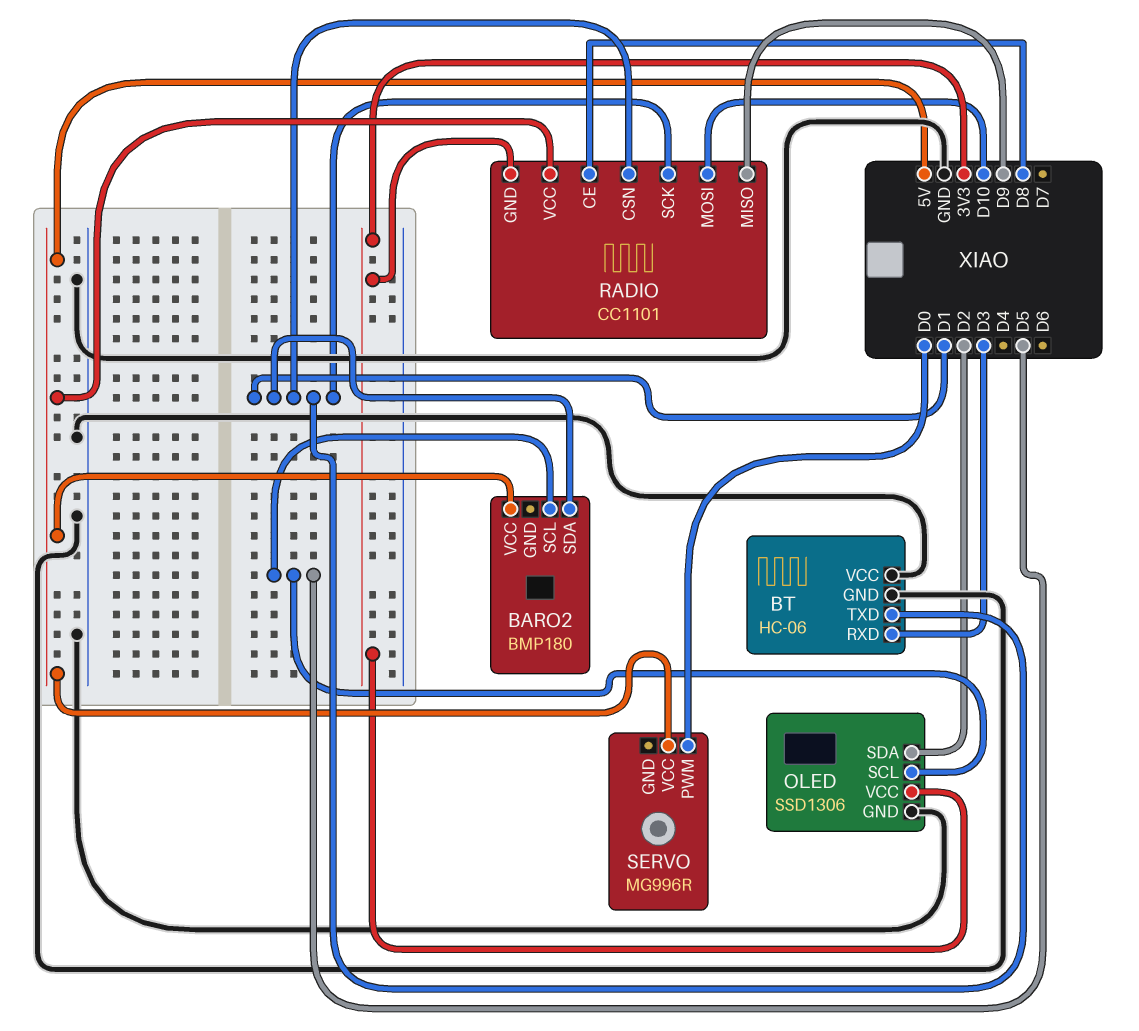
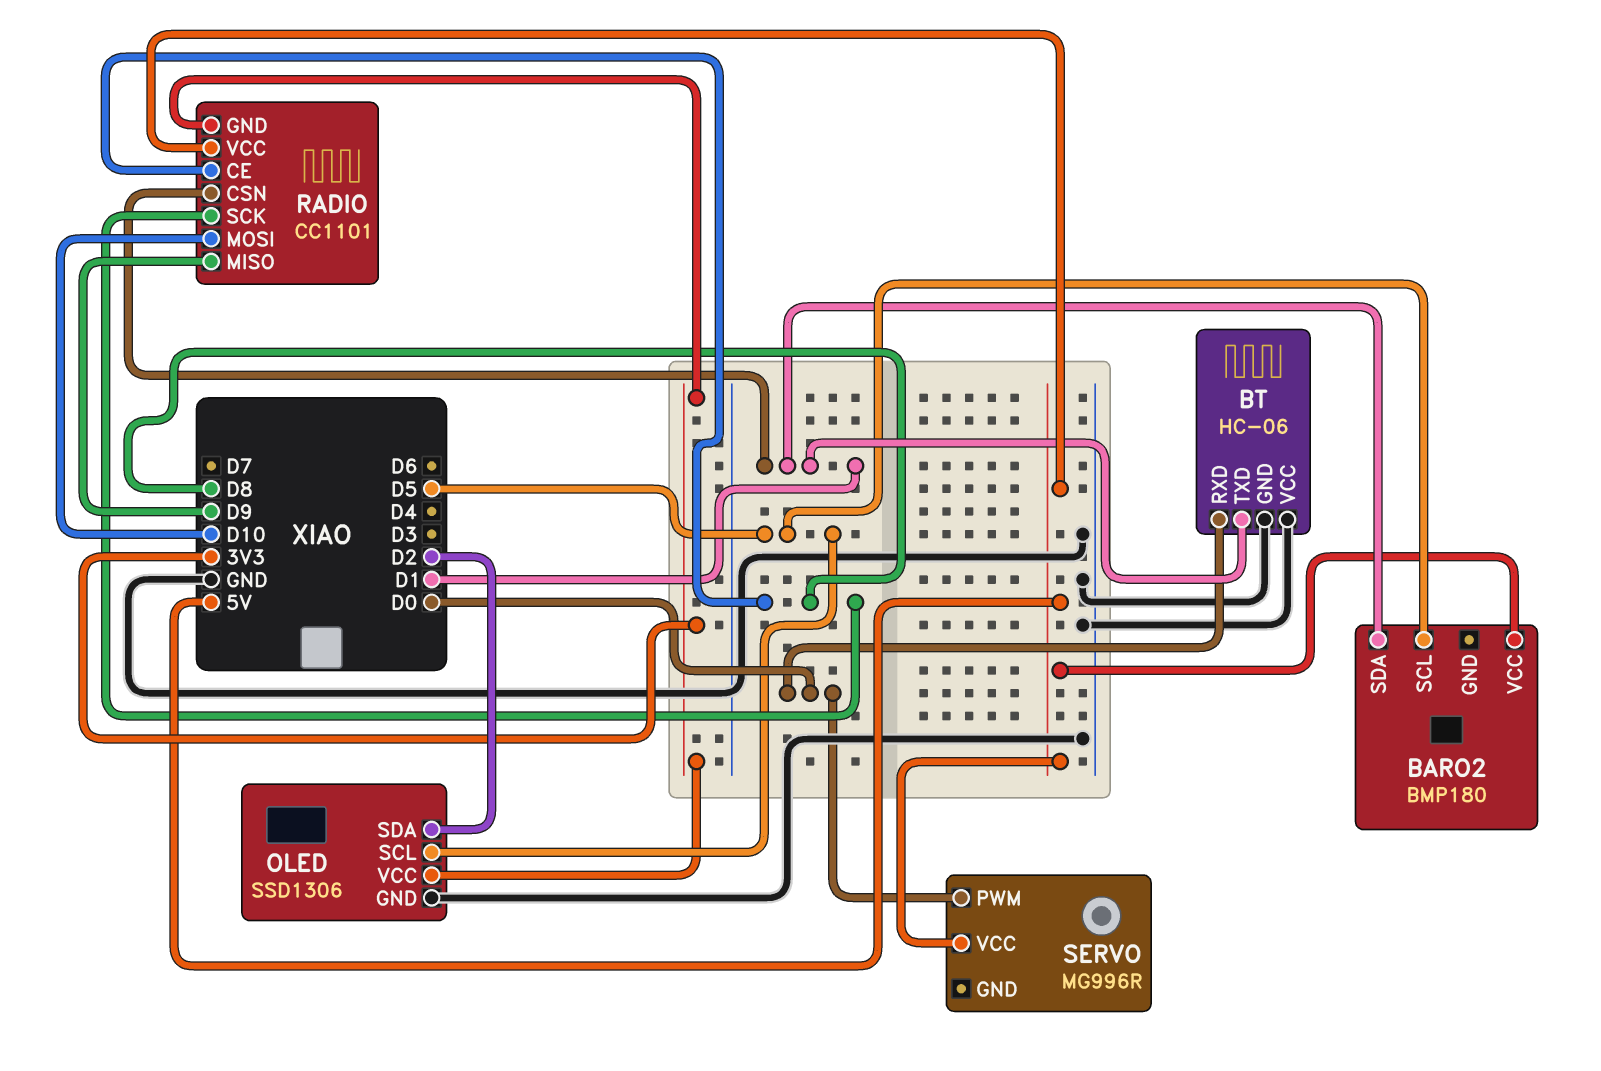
BT pin RXD: D3 -> D0
RADIO pin SCK: D1 -> D8

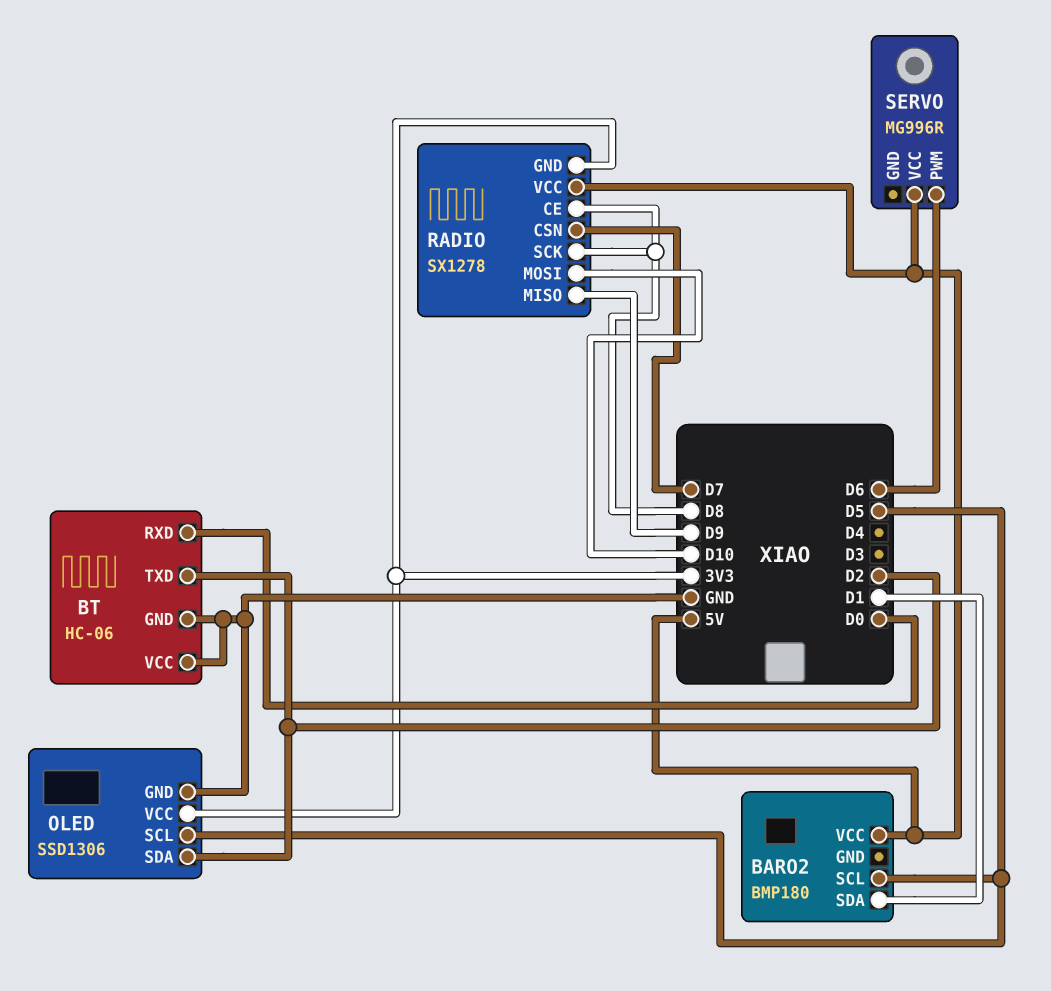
BT pin TXD: D1 -> D2
RADIO: CC1101 -> SX1278
RADIO pin CSN: D1 -> D7
SERVO pin PWM: D0 -> D6

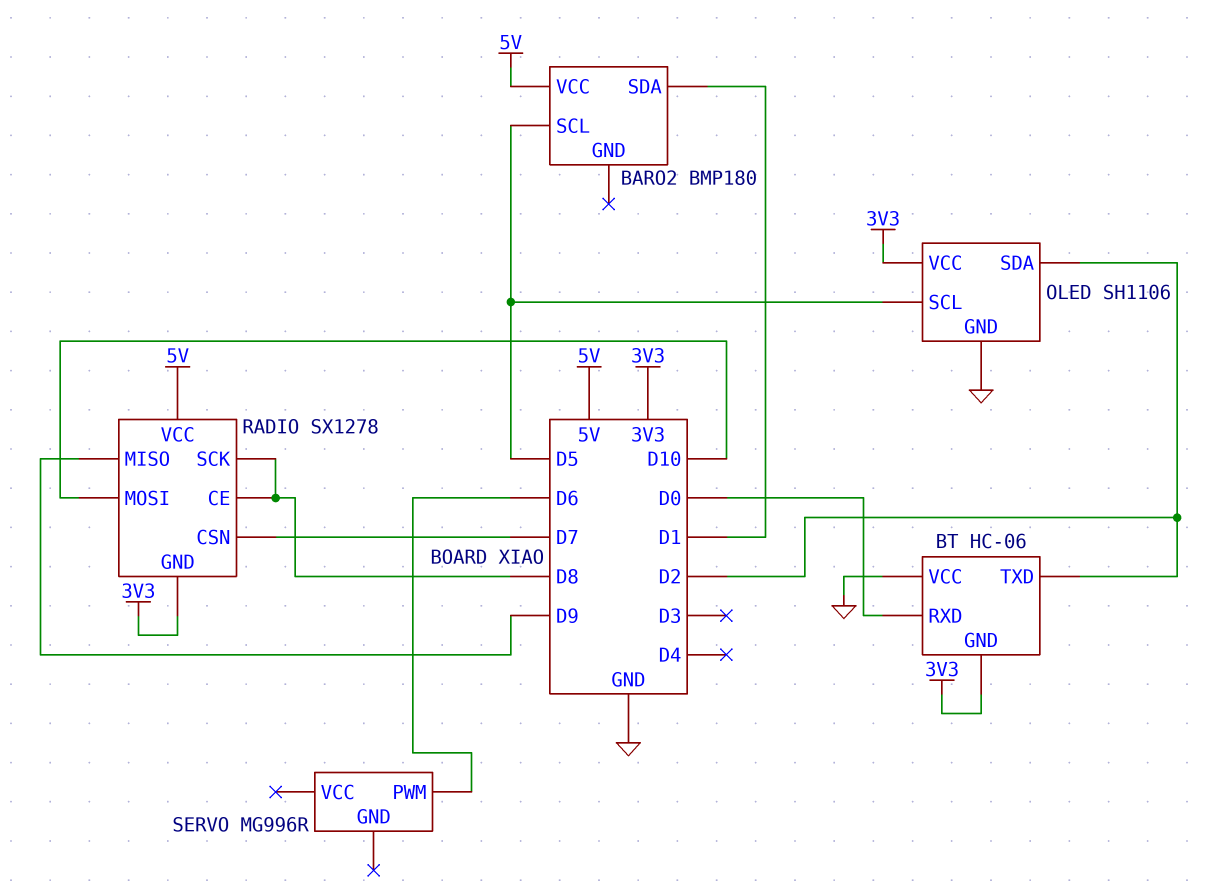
BT pin GND: GND -> 3V3
OLED: SSD1306 -> SH1106
SERVO pin VCC: 5V -> none

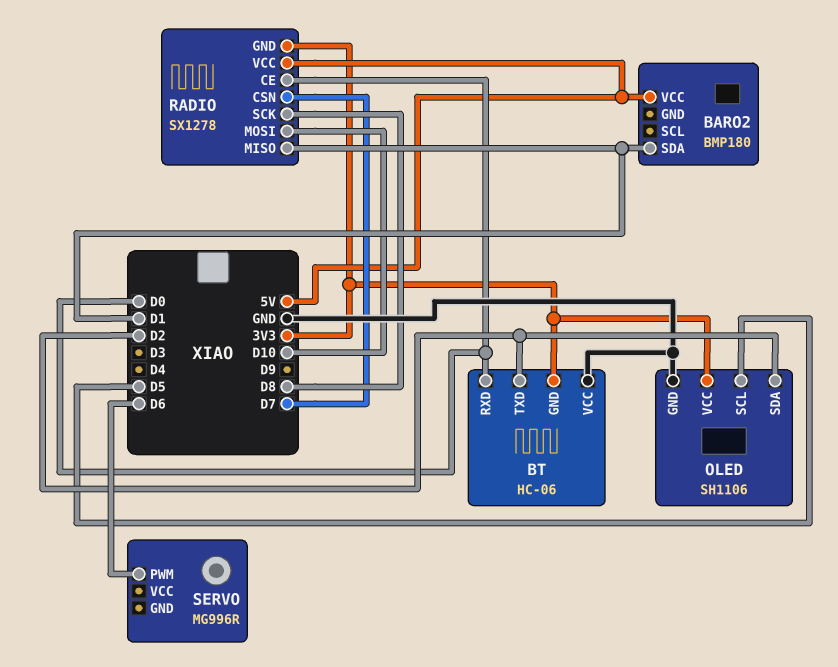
BARO2 pin SCL: D5 -> none
RADIO pin CE: D8 -> D0
RADIO pin MISO: D9 -> D1

